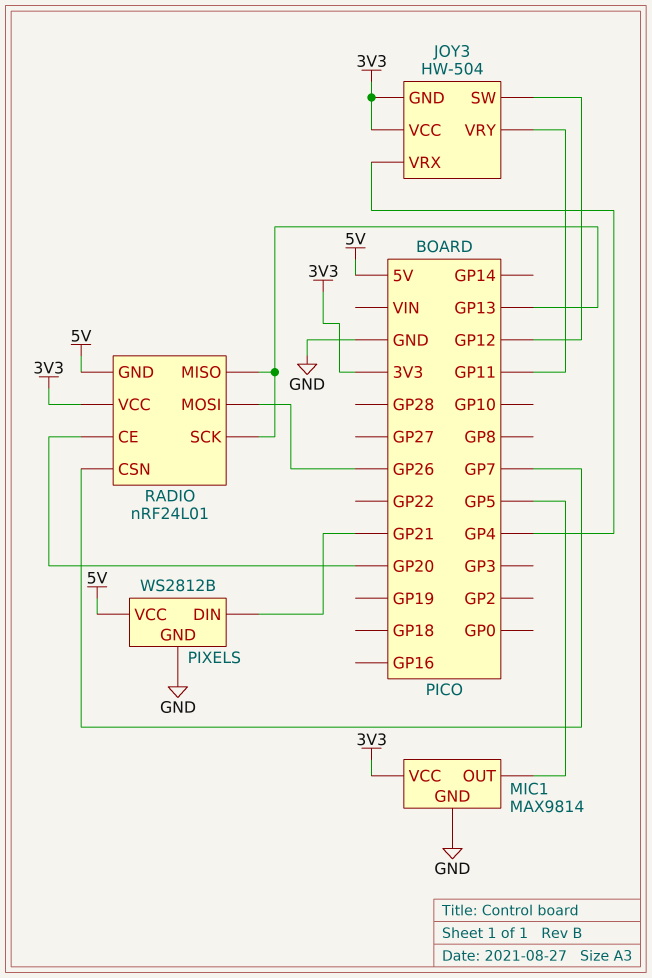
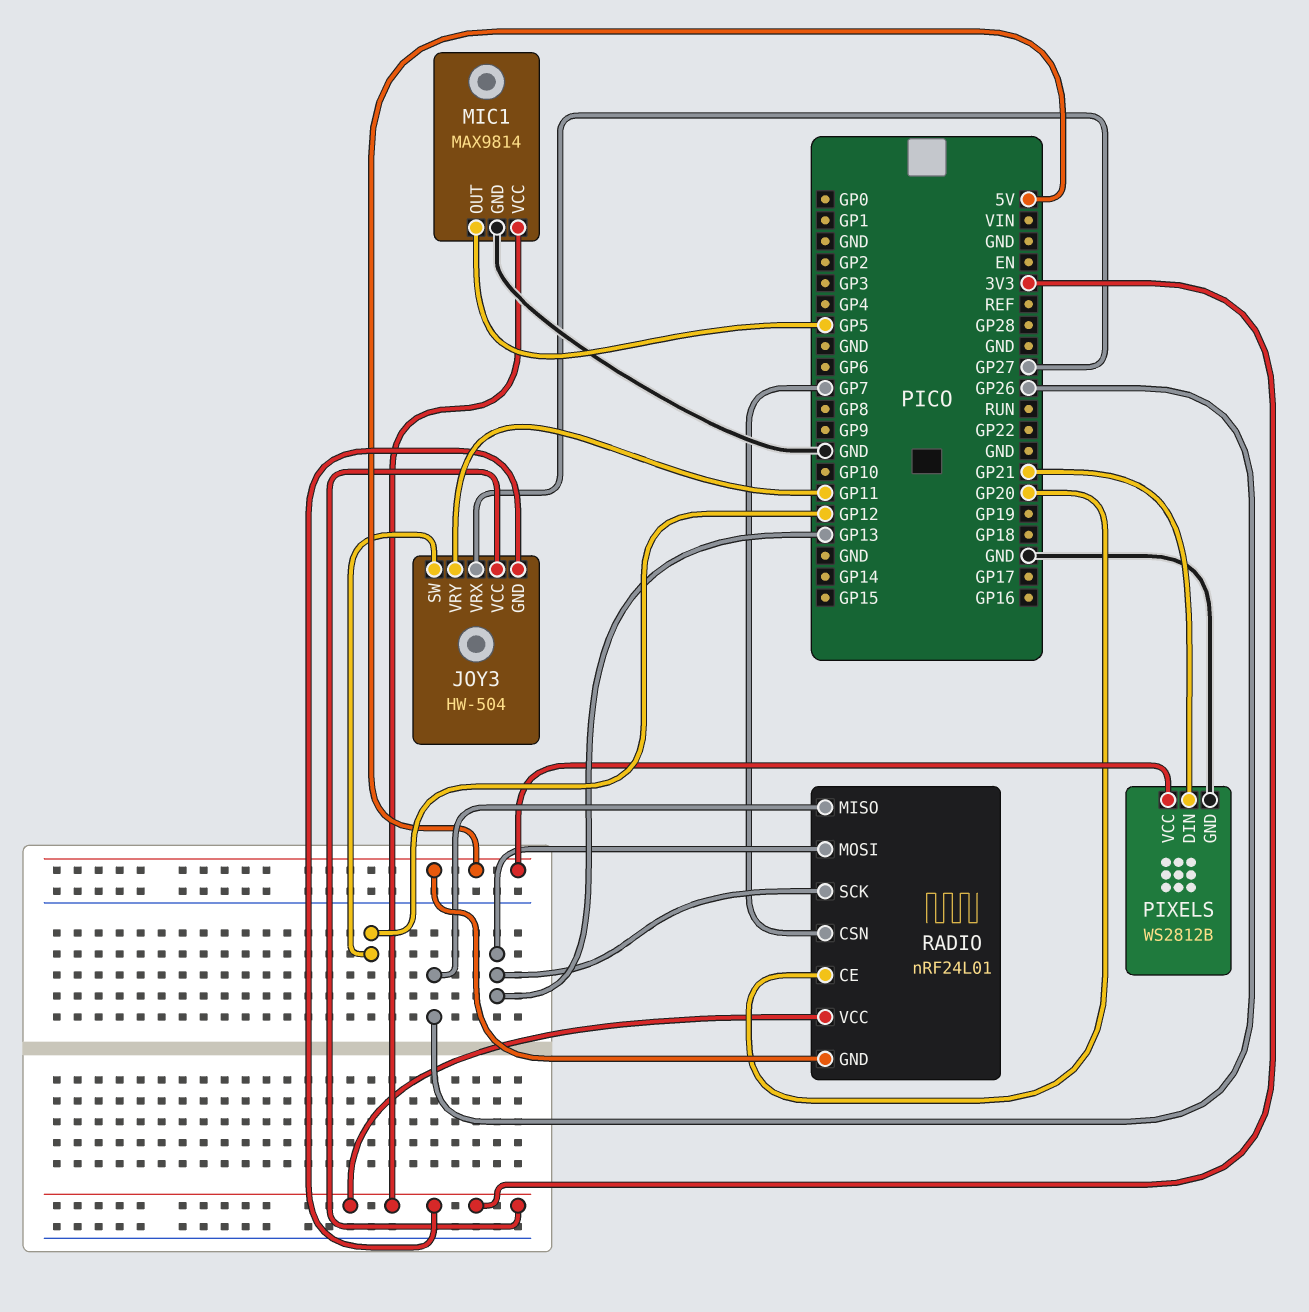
JOY3 pin VRX: GP4 -> GP27
RADIO pin MISO: GP13 -> GP26
RADIO pin MOSI: GP26 -> GP13

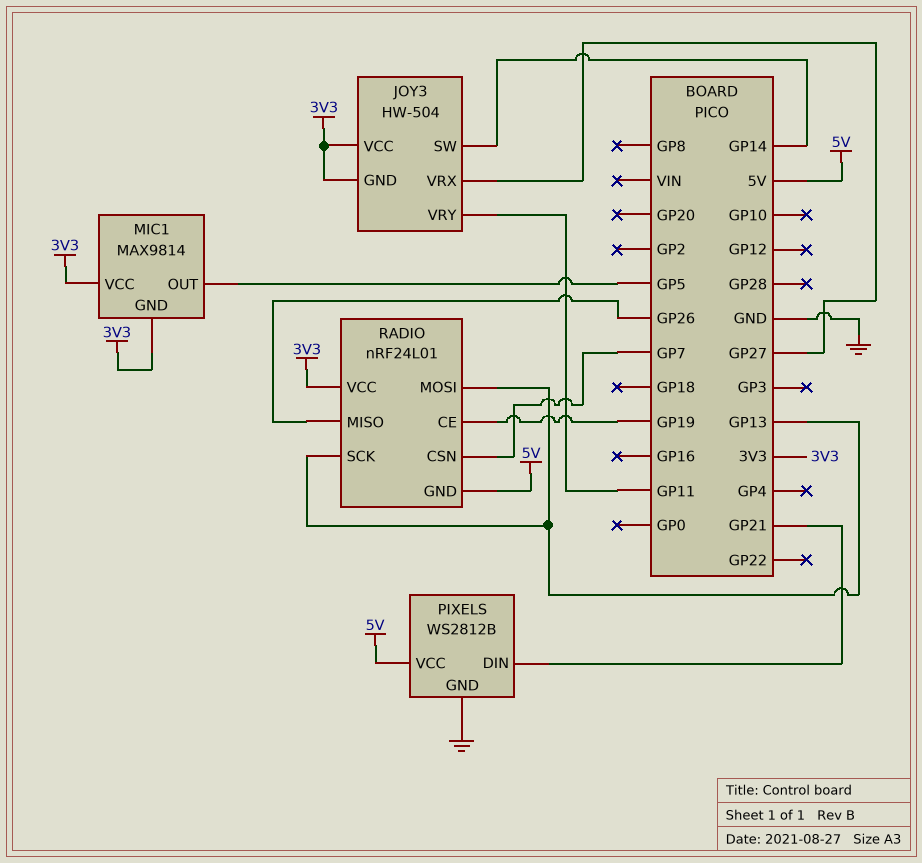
JOY3 pin SW: GP12 -> GP14
MIC1 pin GND: GND -> 3V3
RADIO pin CE: GP20 -> GP19

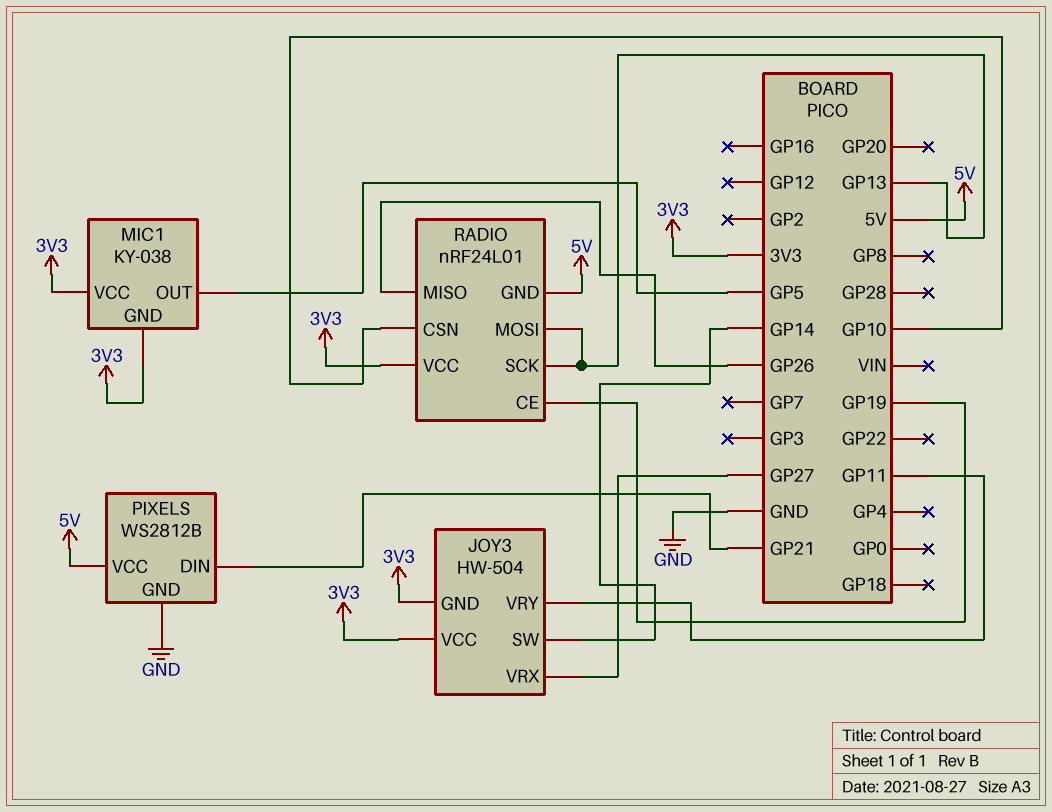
MIC1: MAX9814 -> KY-038
RADIO pin CSN: GP7 -> GP10

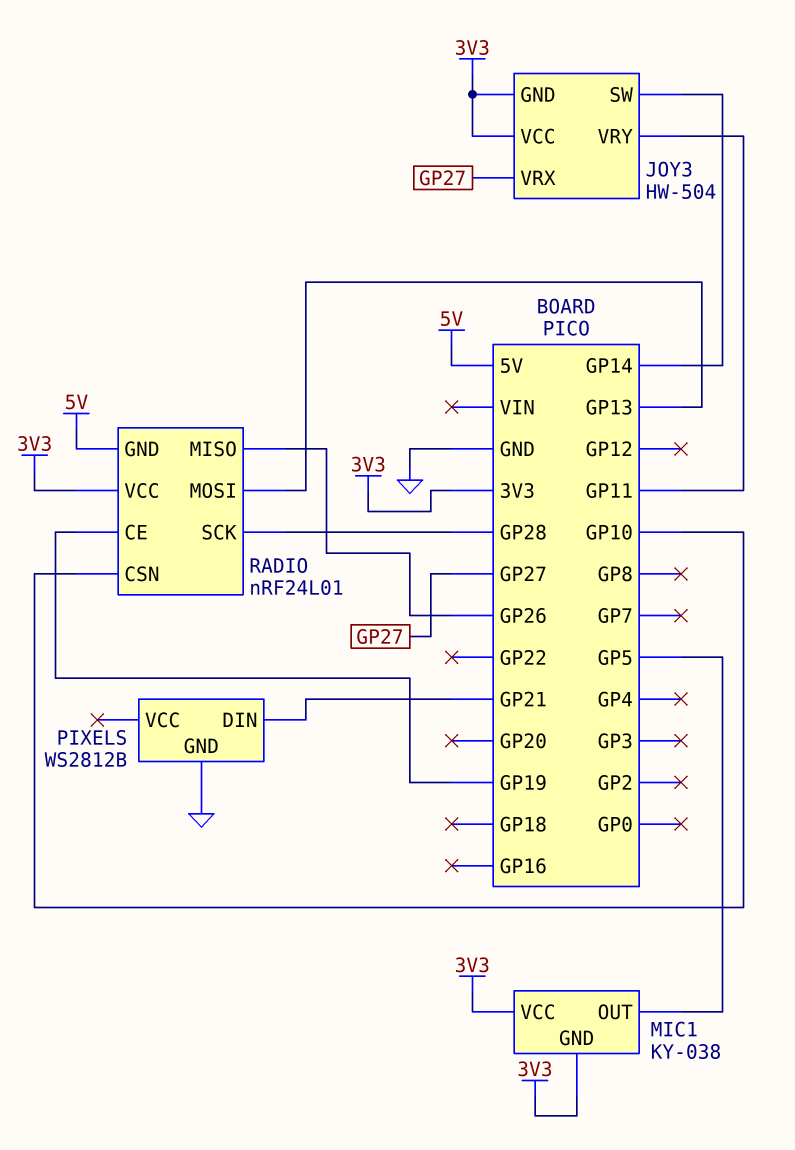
PIXELS pin VCC: 5V -> none
RADIO pin SCK: GP13 -> GP28

